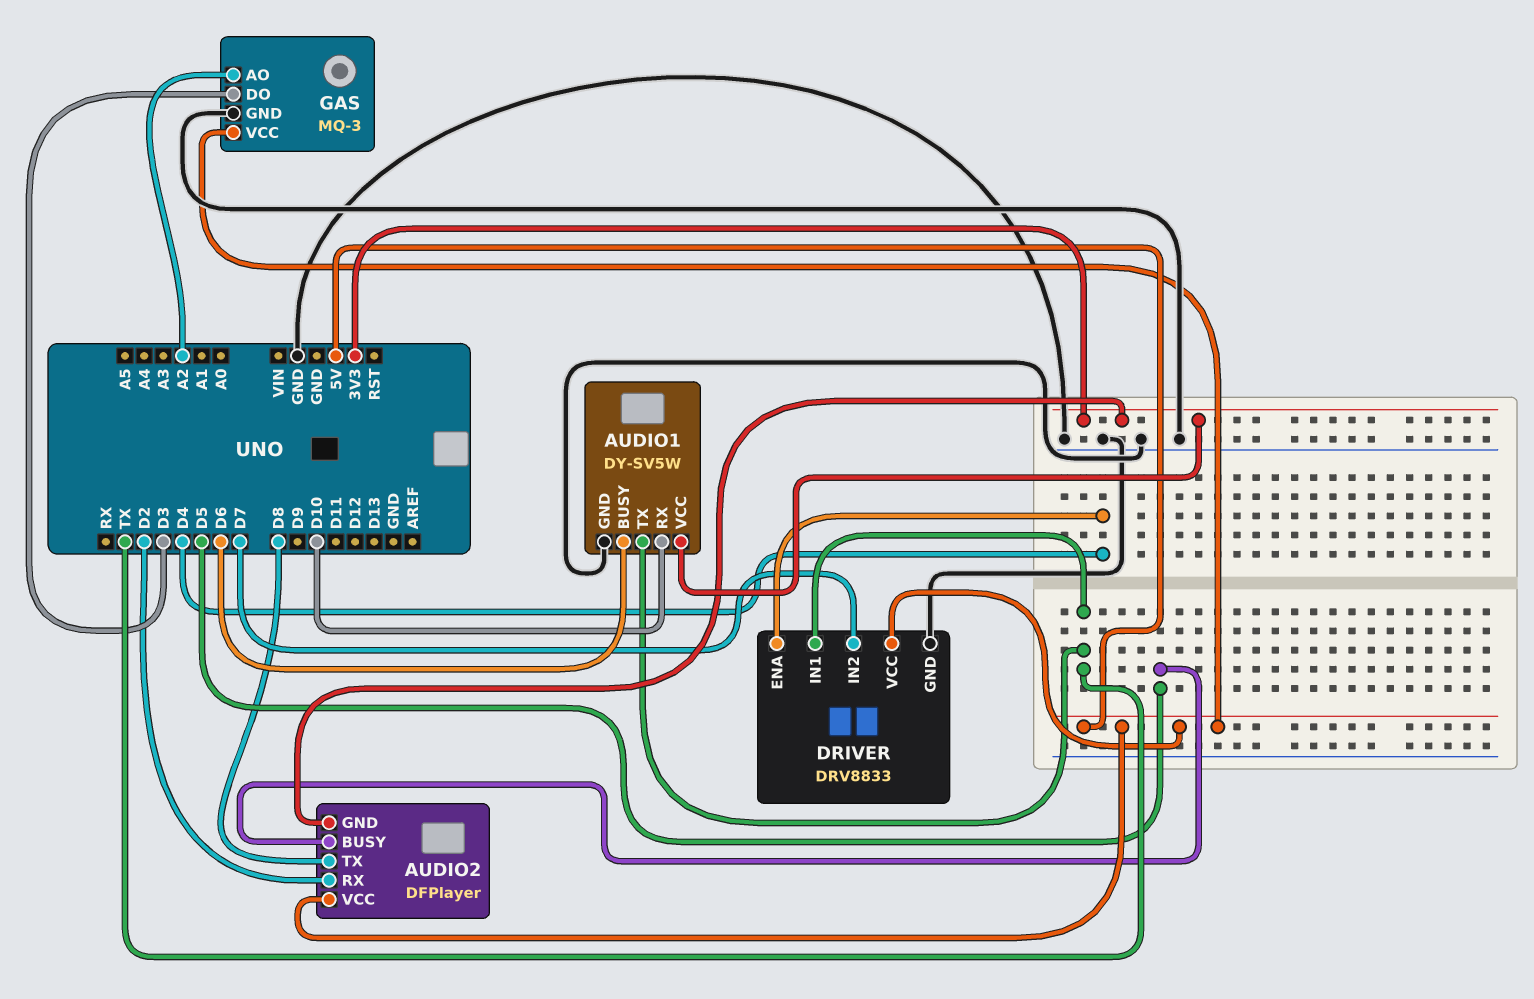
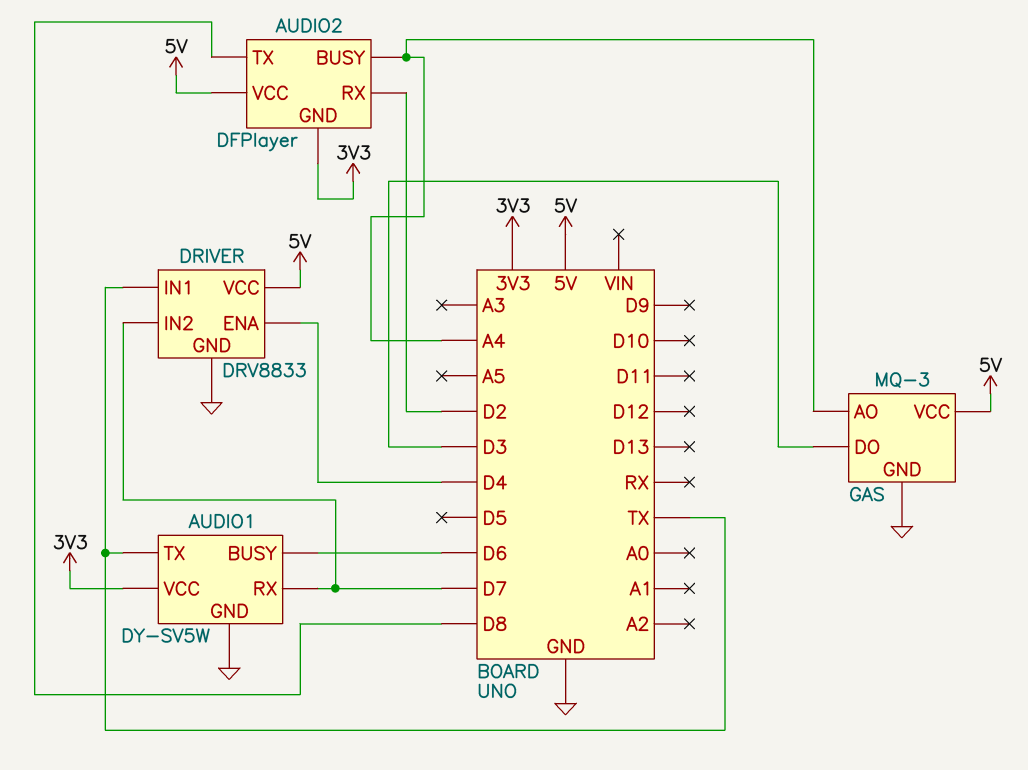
AUDIO1 pin RX: D10 -> D7
AUDIO2 pin BUSY: D5 -> A4
GAS pin AO: A2 -> A4

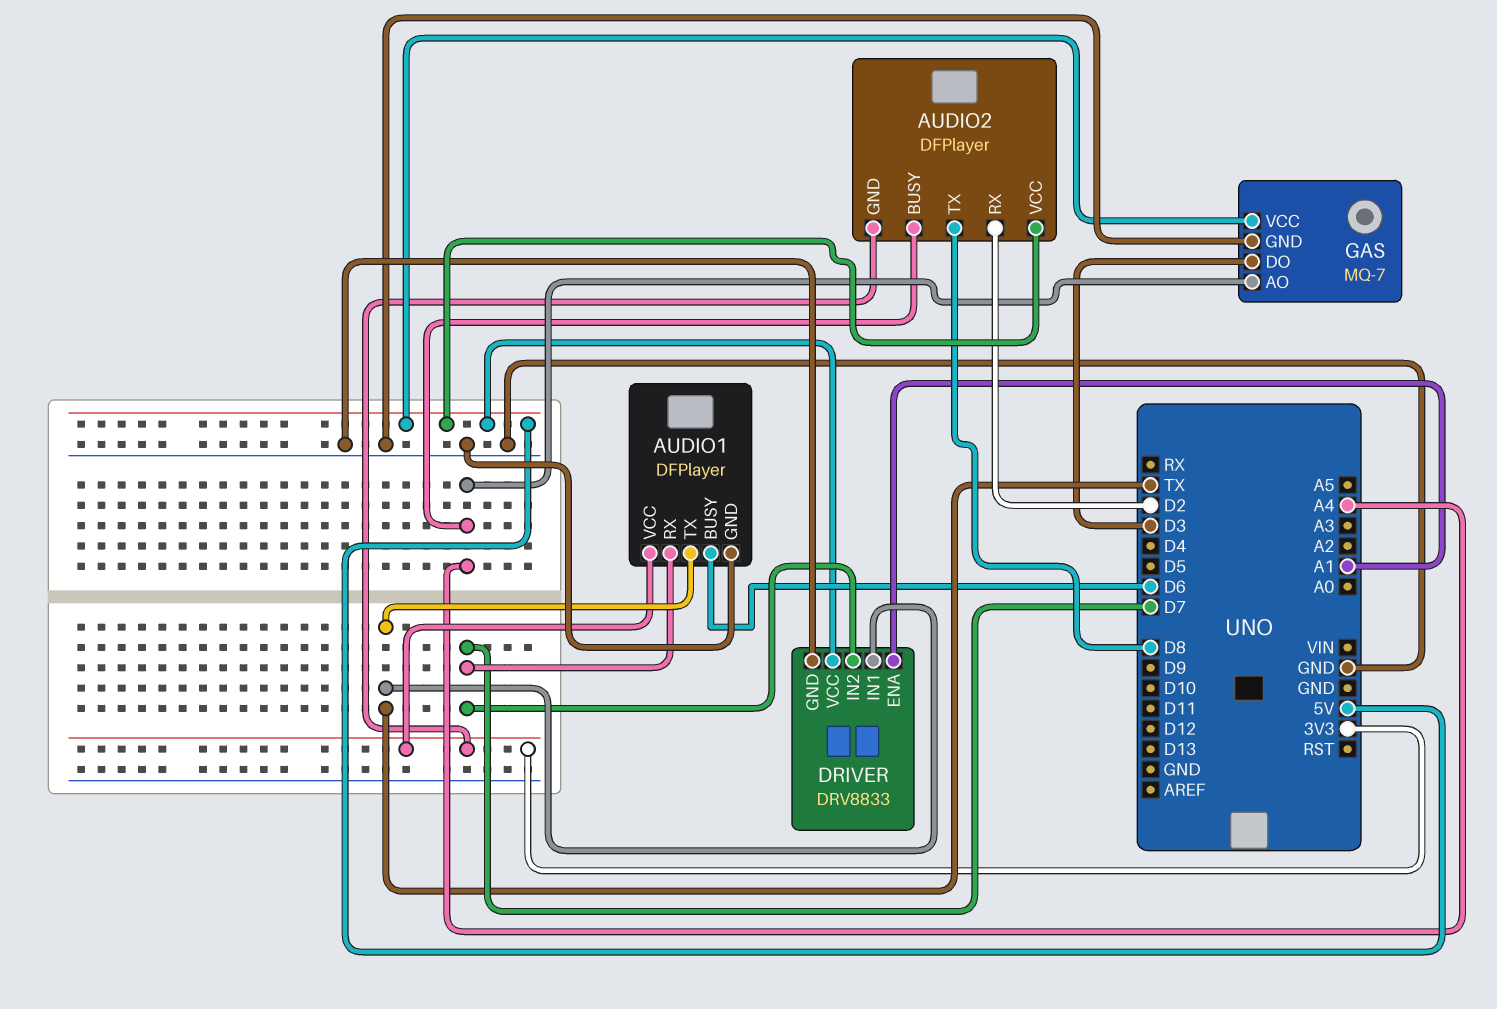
AUDIO1: DY-SV5W -> DFPlayer
DRIVER pin ENA: D4 -> A1
GAS: MQ-3 -> MQ-7

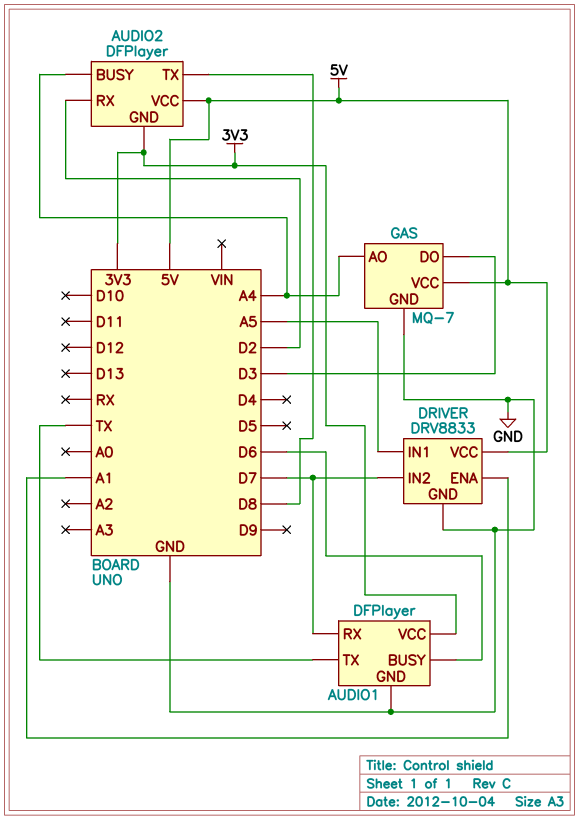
DRIVER pin IN1: TX -> A5

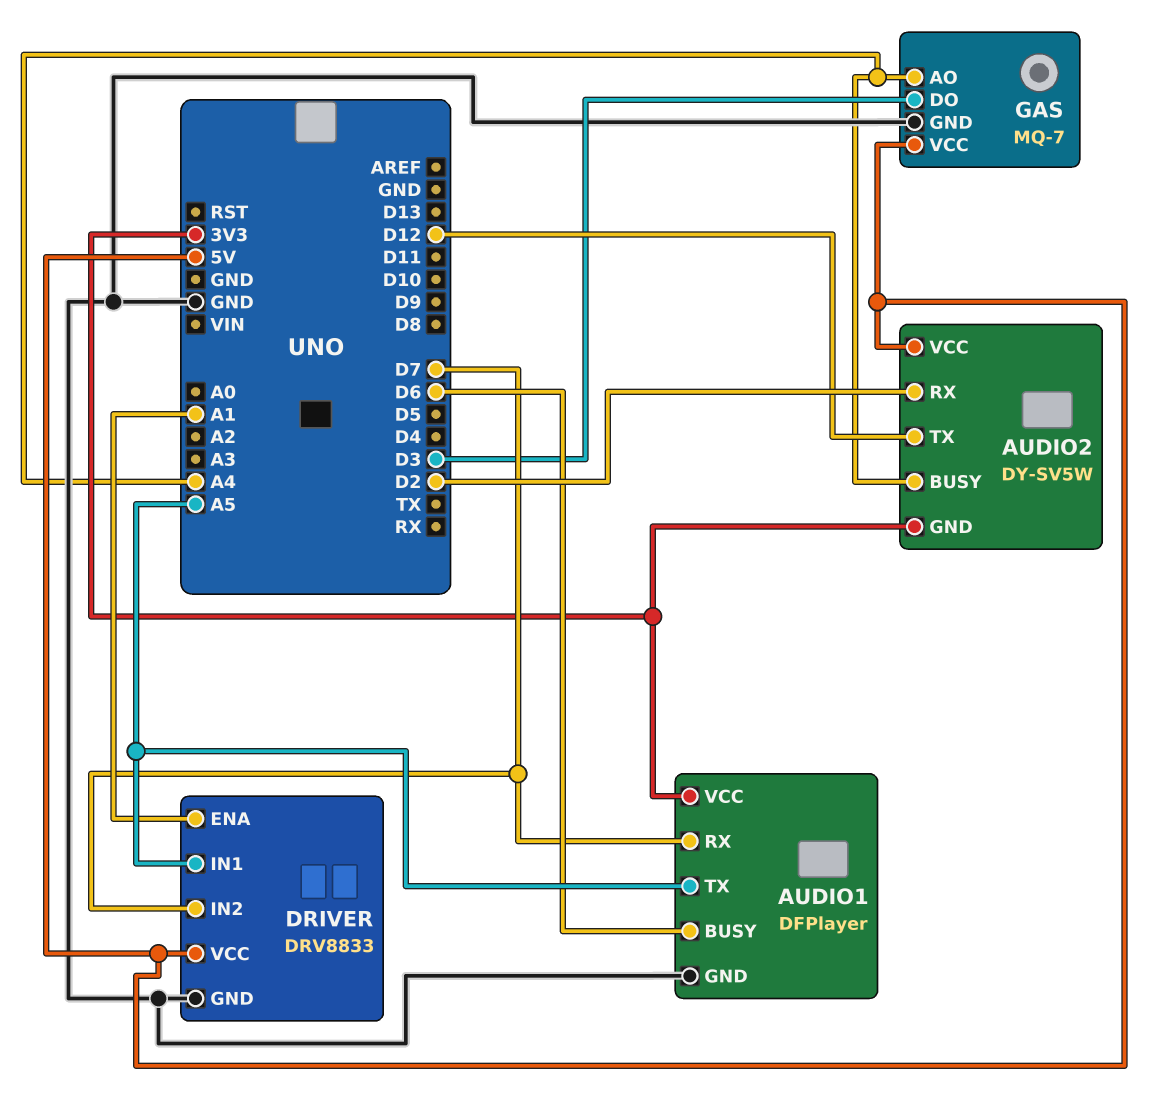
AUDIO1 pin TX: TX -> A5
AUDIO2: DFPlayer -> DY-SV5W
AUDIO2 pin TX: D8 -> D12

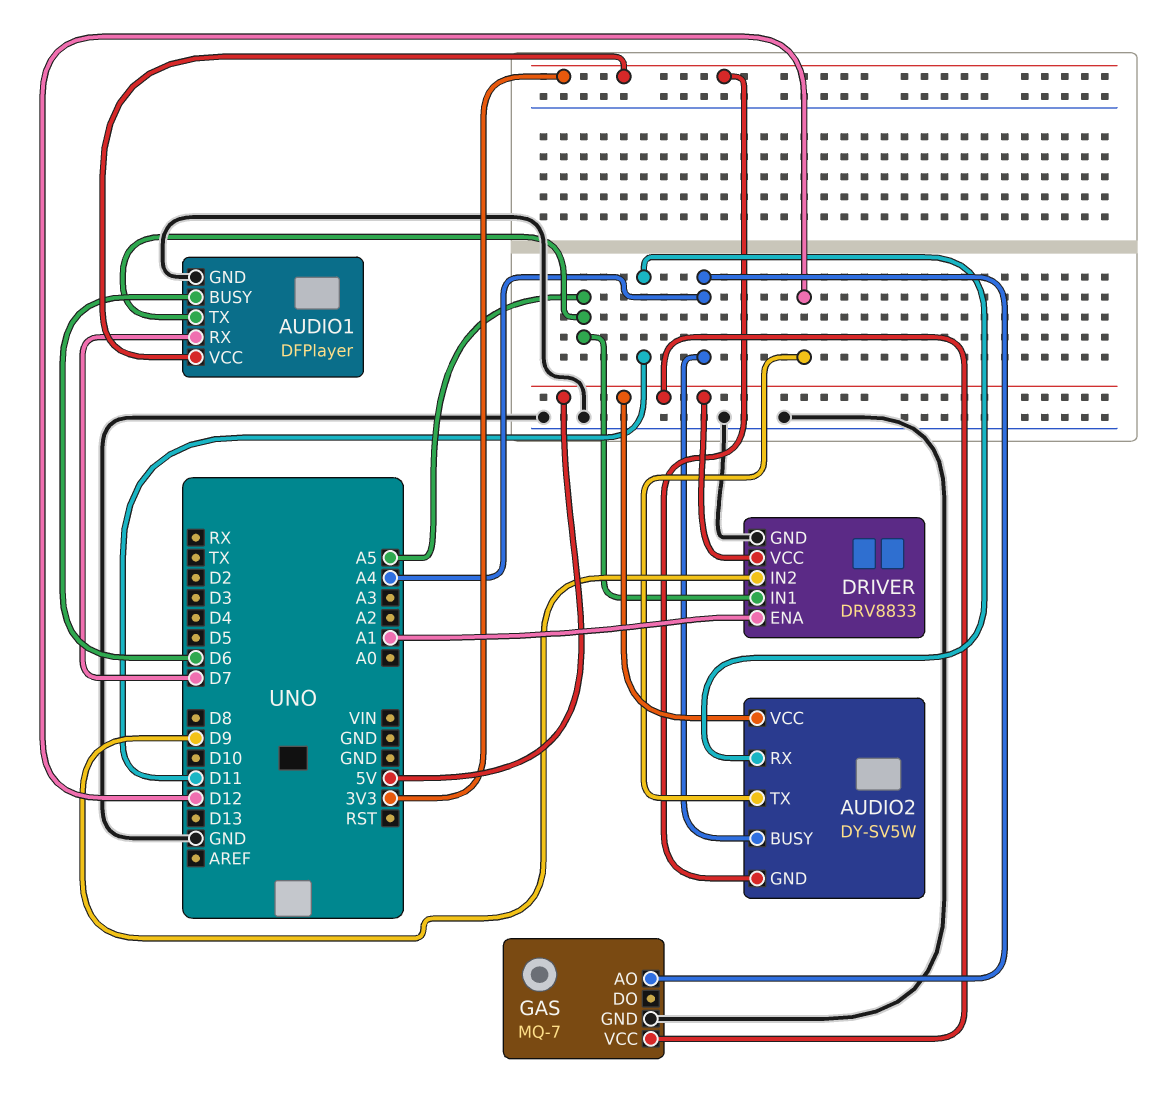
AUDIO2 pin RX: D2 -> D11
DRIVER pin IN2: D7 -> D9
GAS pin DO: D3 -> none

